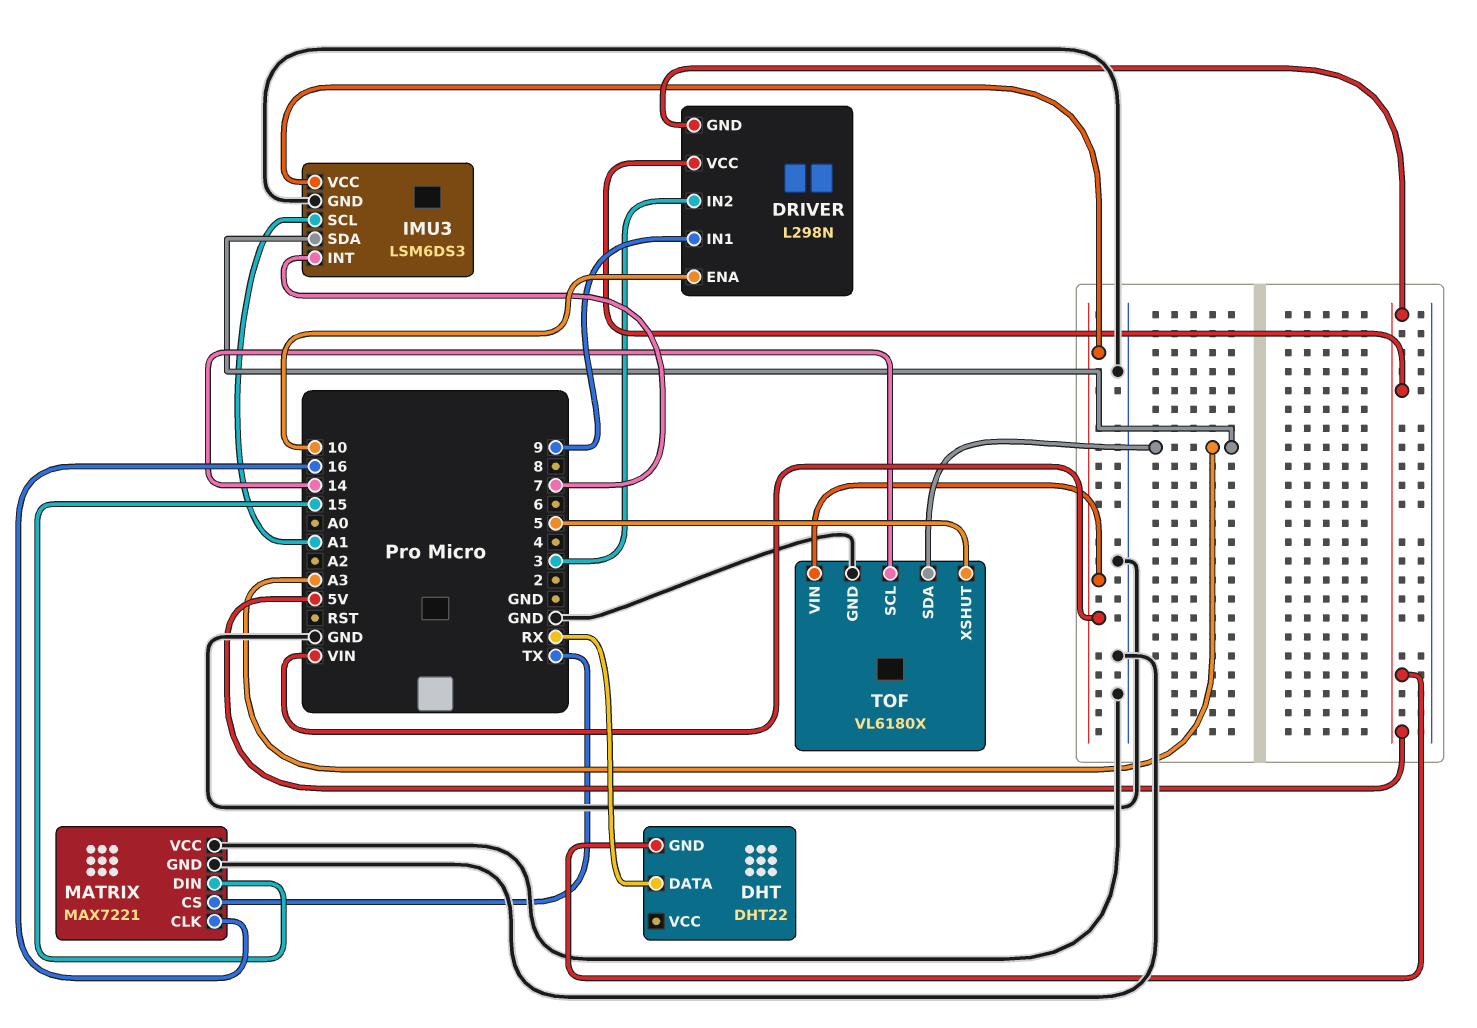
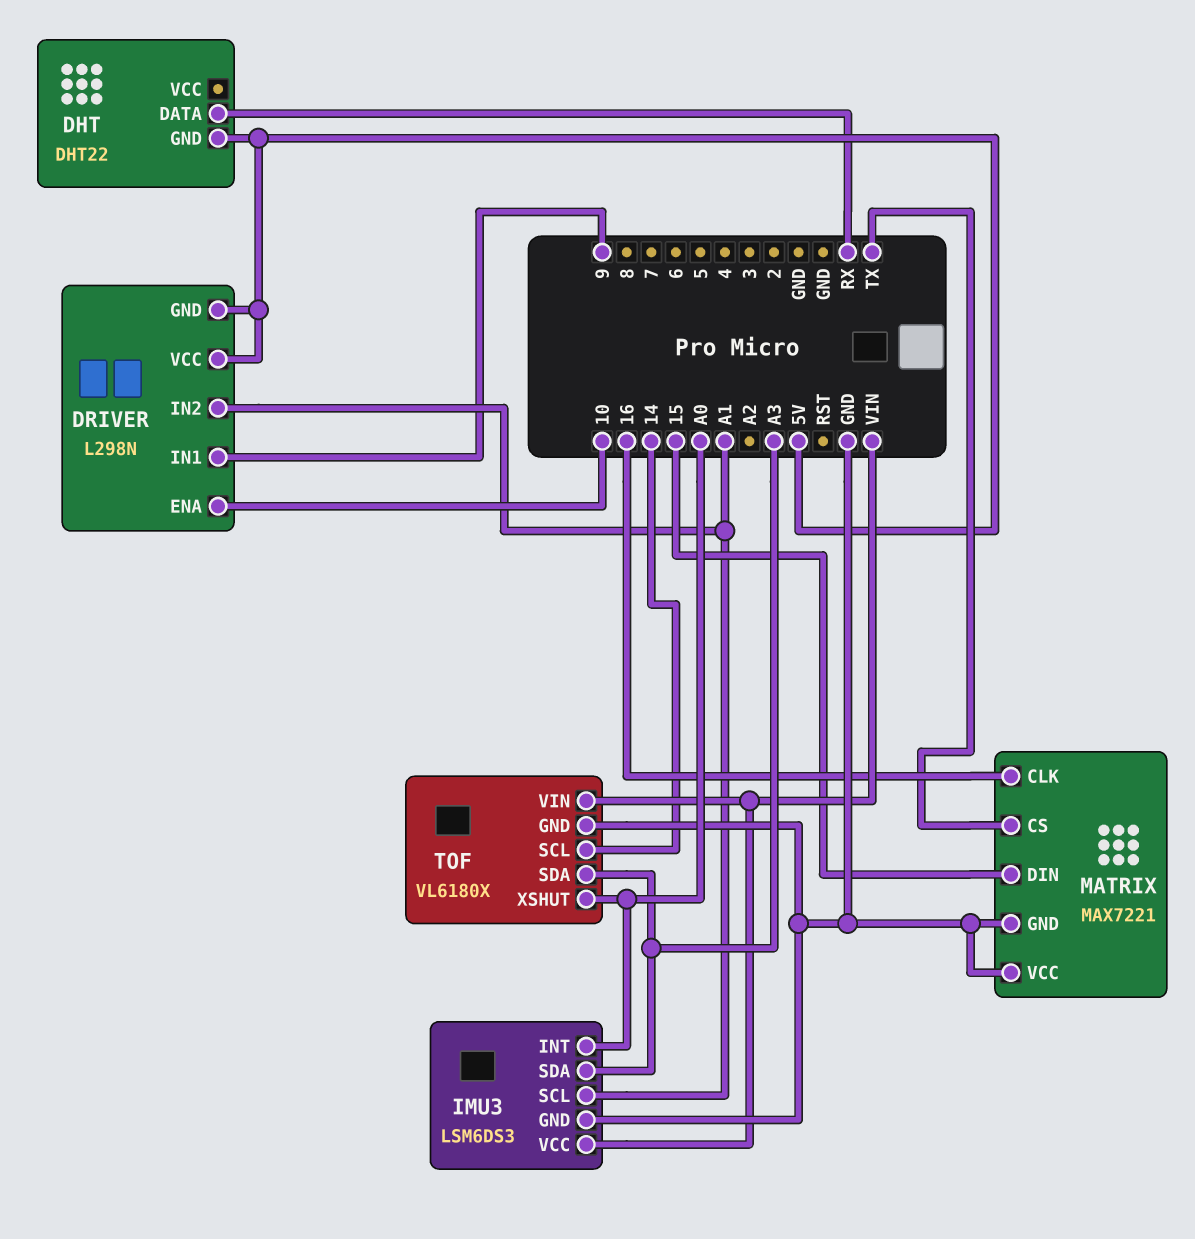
DRIVER pin IN2: 3 -> A1
IMU3 pin INT: 7 -> A0
TOF pin XSHUT: 5 -> A0

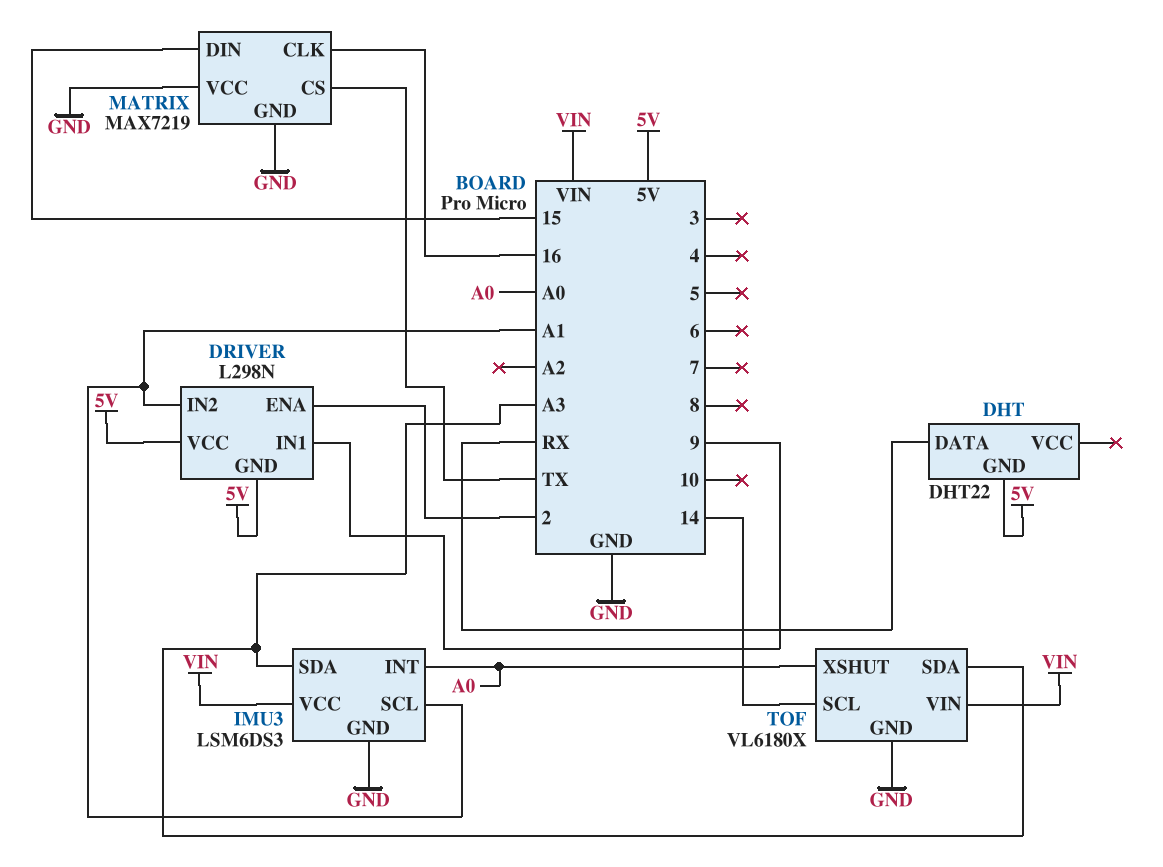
DRIVER pin ENA: 10 -> 2
MATRIX: MAX7221 -> MAX7219

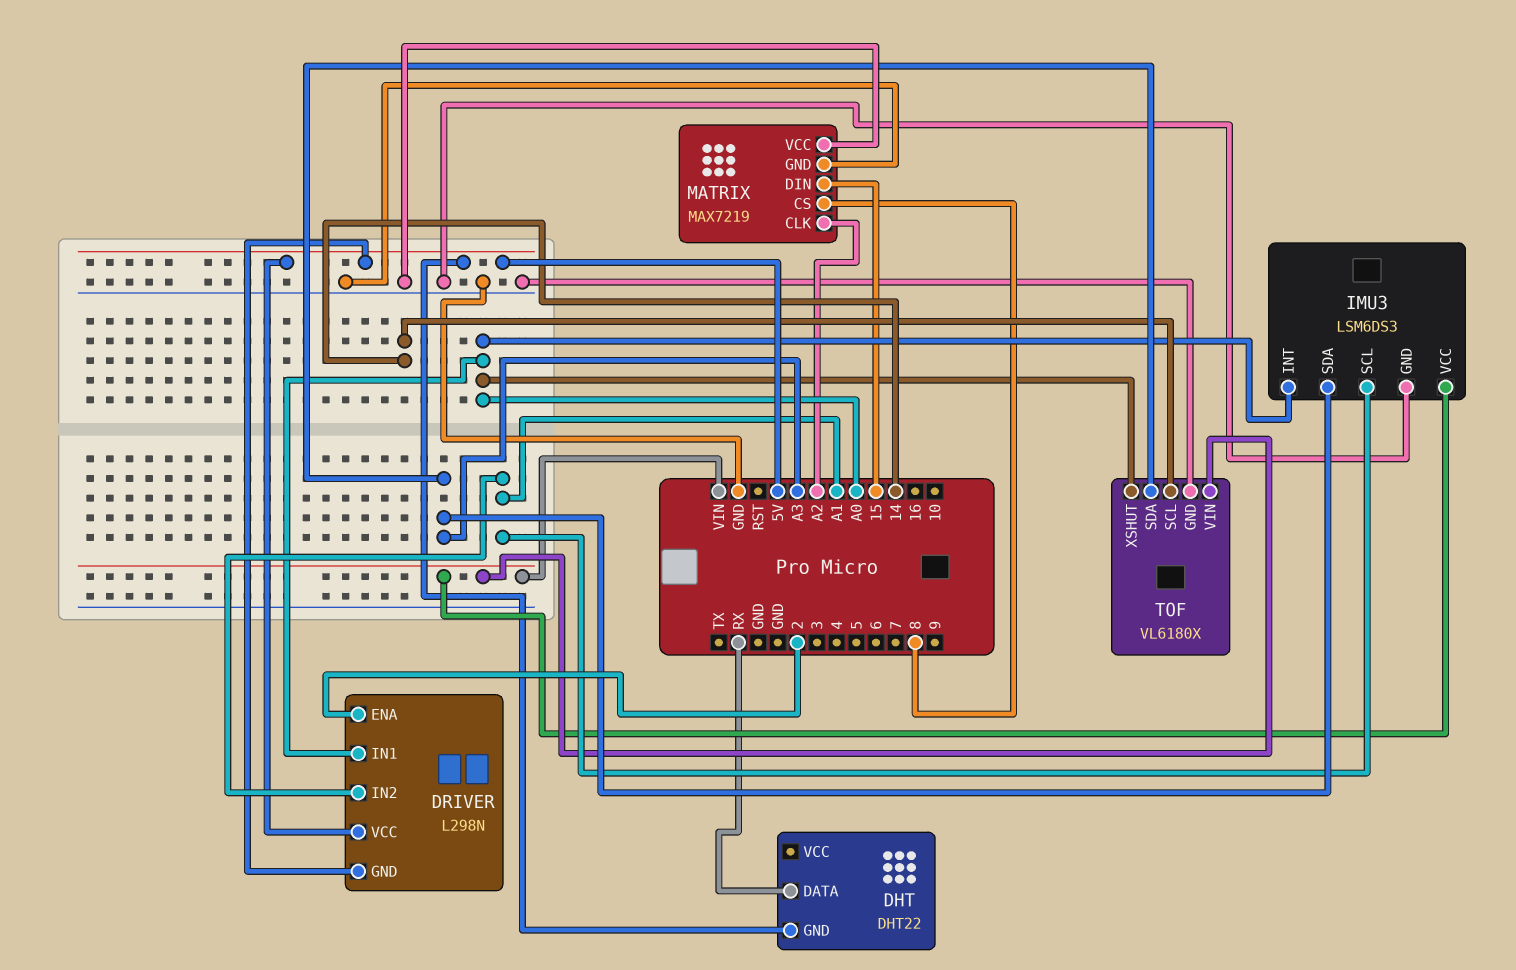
DRIVER pin IN1: 9 -> A0
MATRIX pin CLK: 16 -> A2
MATRIX pin CS: TX -> 8

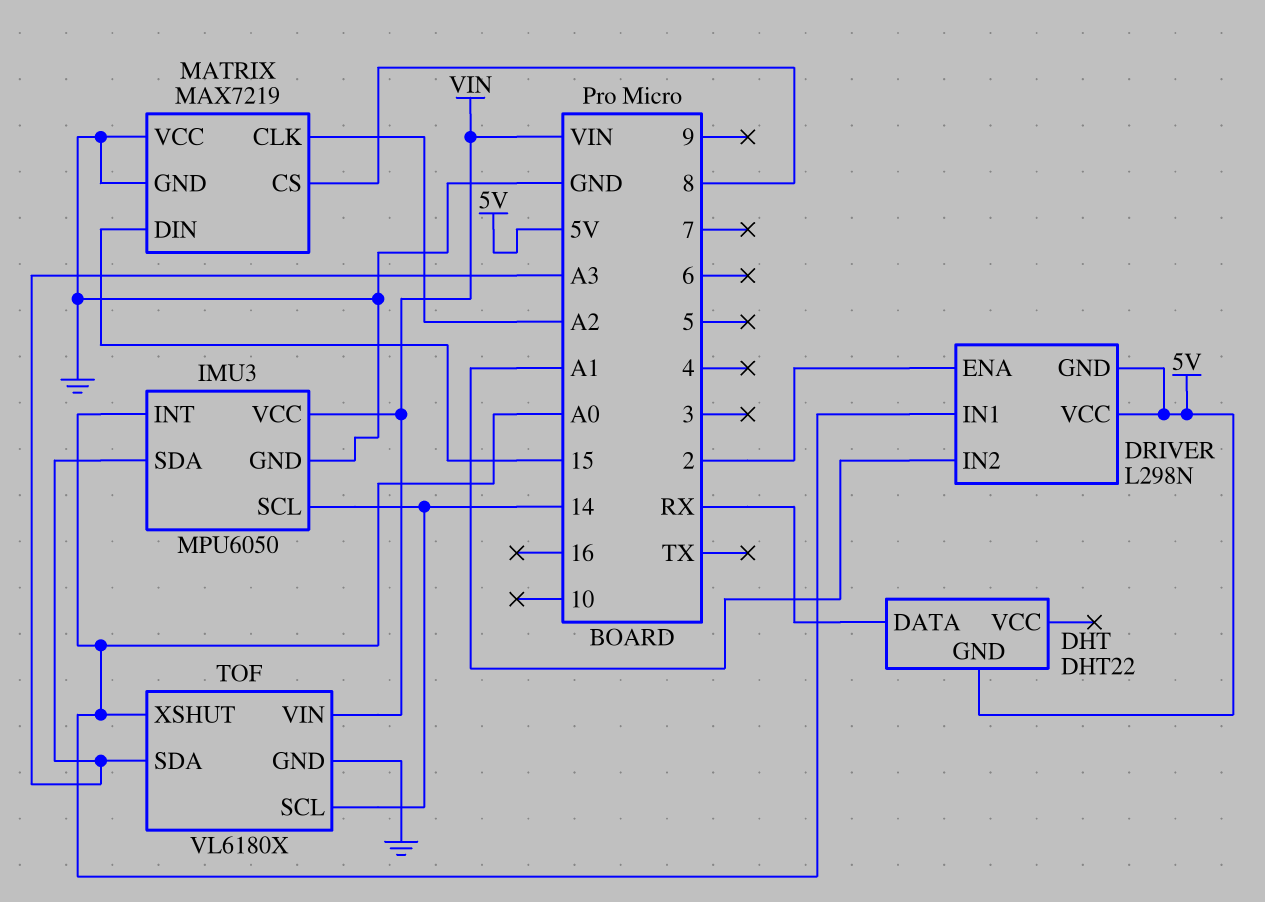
IMU3: LSM6DS3 -> MPU6050
IMU3 pin SCL: A1 -> 14

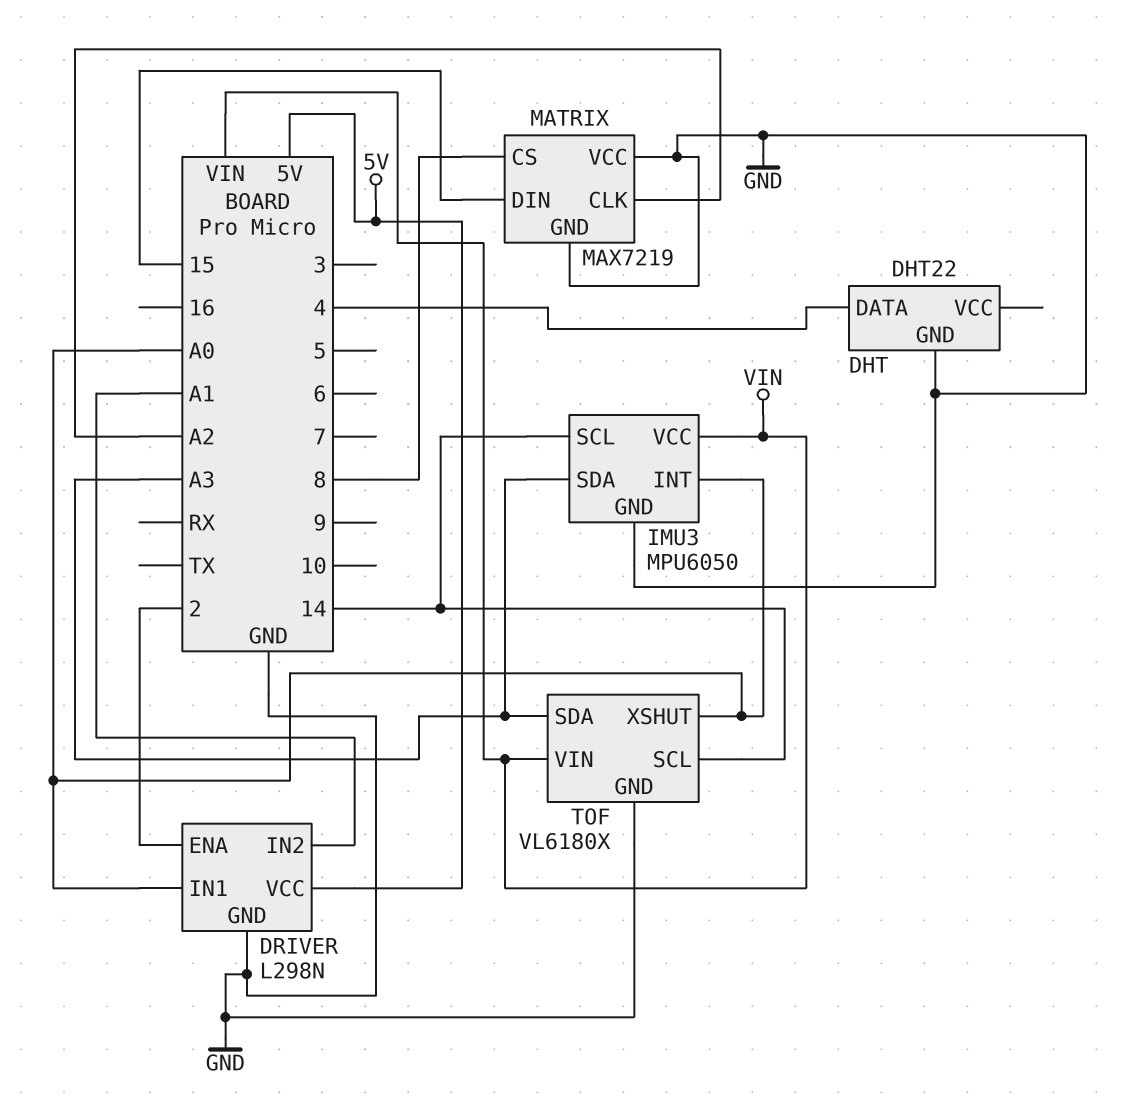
DHT pin DATA: RX -> 4
DHT pin GND: 5V -> GND
DRIVER pin GND: 5V -> GND

